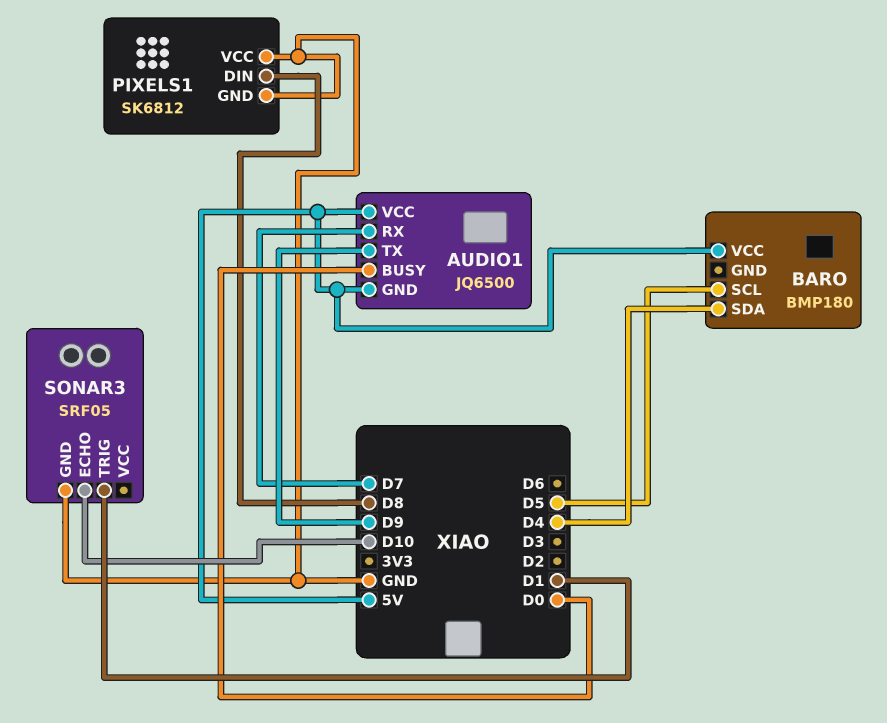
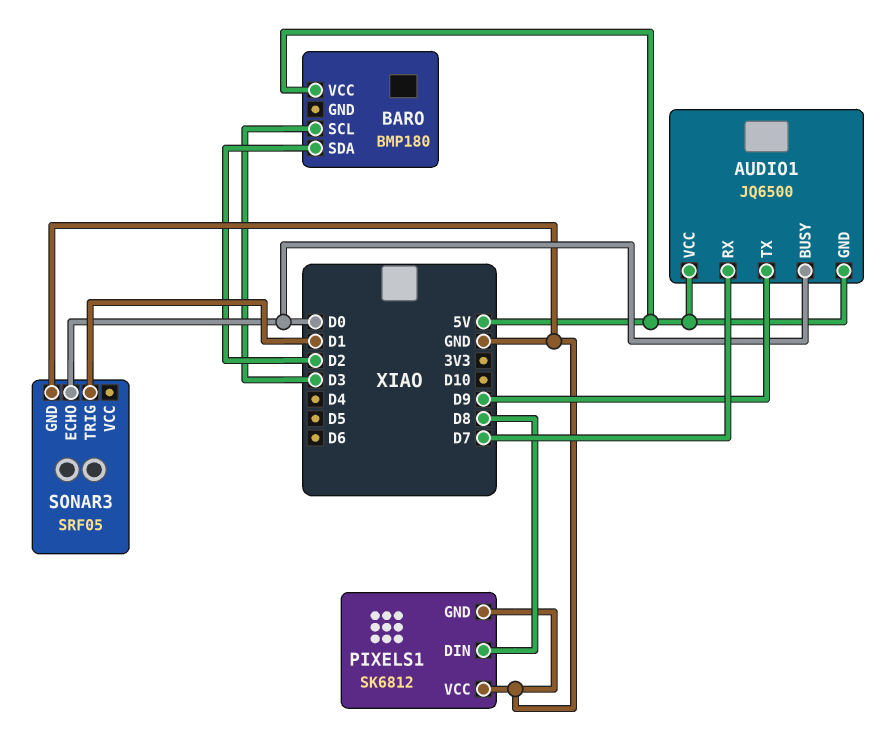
BARO pin SCL: D5 -> D3
BARO pin SDA: D4 -> D2
SONAR3 pin ECHO: D10 -> D0

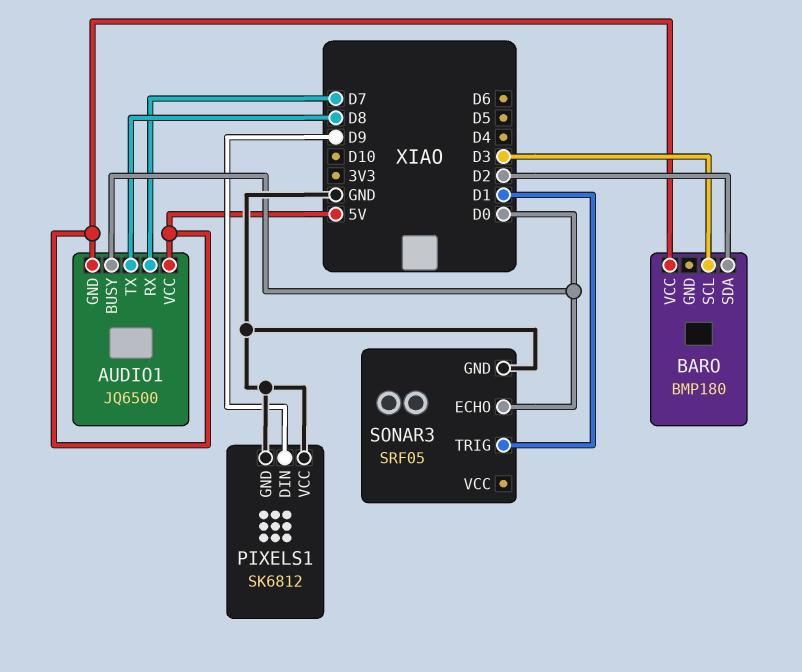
AUDIO1 pin TX: D9 -> D8
PIXELS1 pin DIN: D8 -> D9

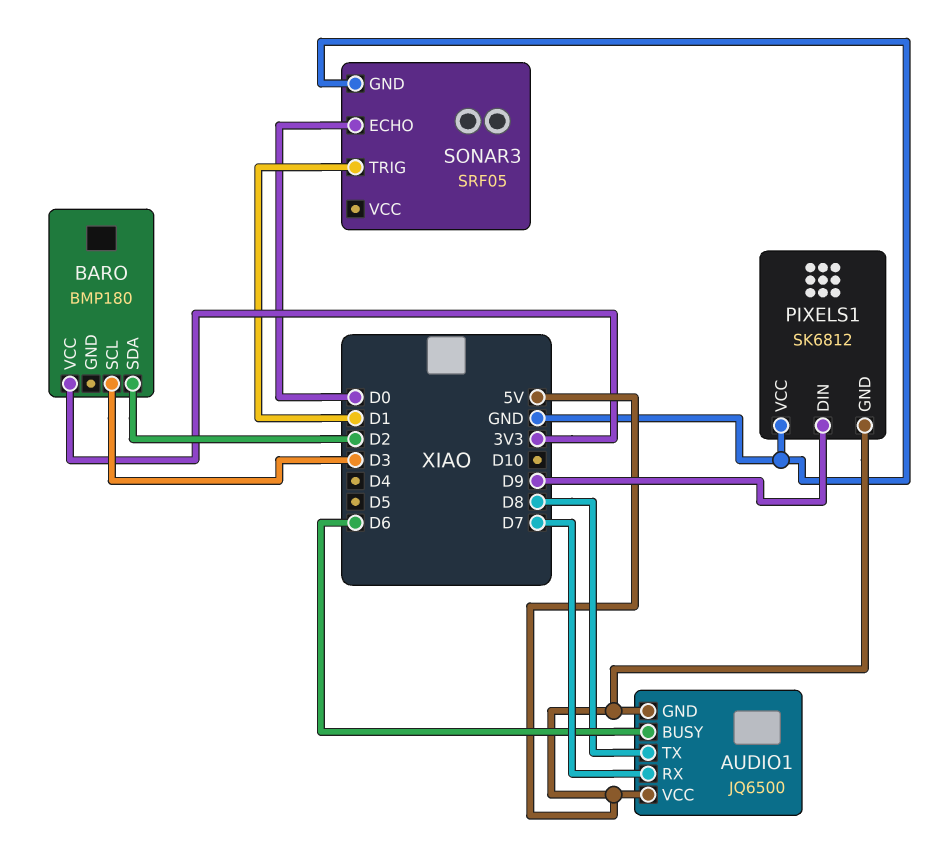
AUDIO1 pin BUSY: D0 -> D6
BARO pin VCC: 5V -> 3V3
PIXELS1 pin GND: GND -> 5V

